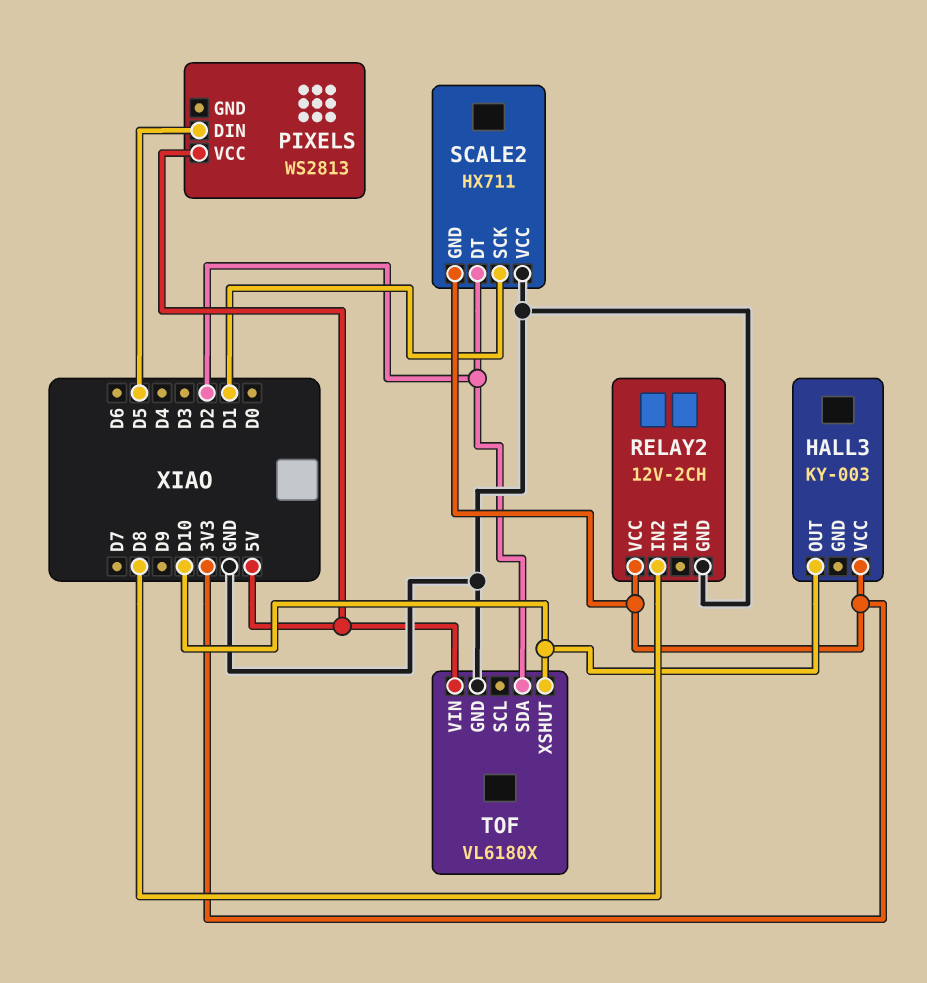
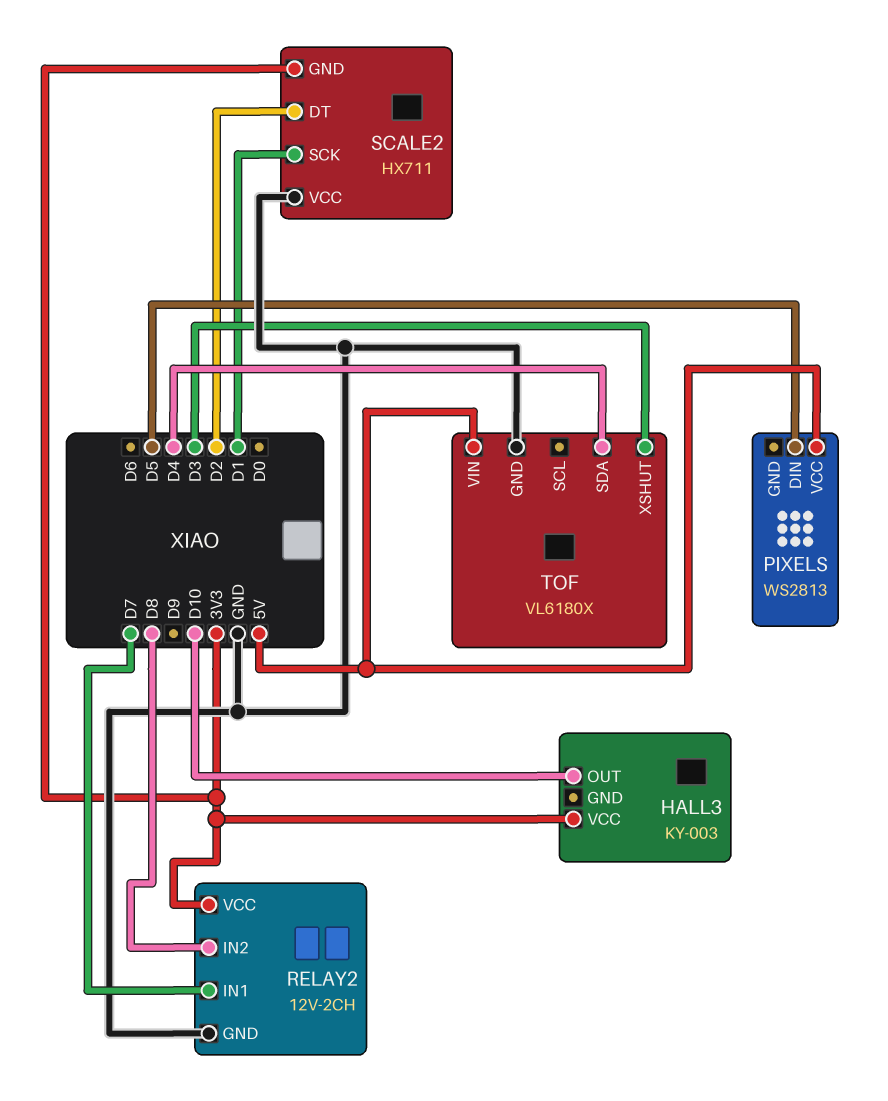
RELAY2 pin IN1: none -> D7
TOF pin SDA: D2 -> D4
TOF pin XSHUT: D10 -> D3

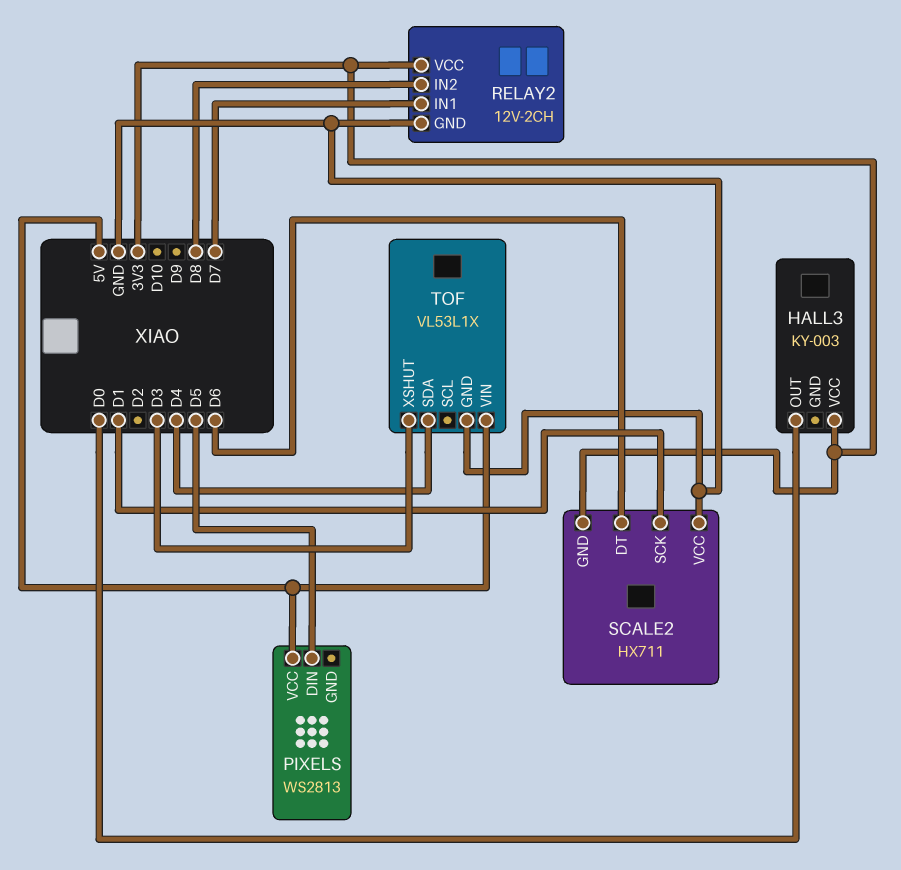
HALL3 pin OUT: D10 -> D0
SCALE2 pin DT: D2 -> D6
TOF: VL6180X -> VL53L1X

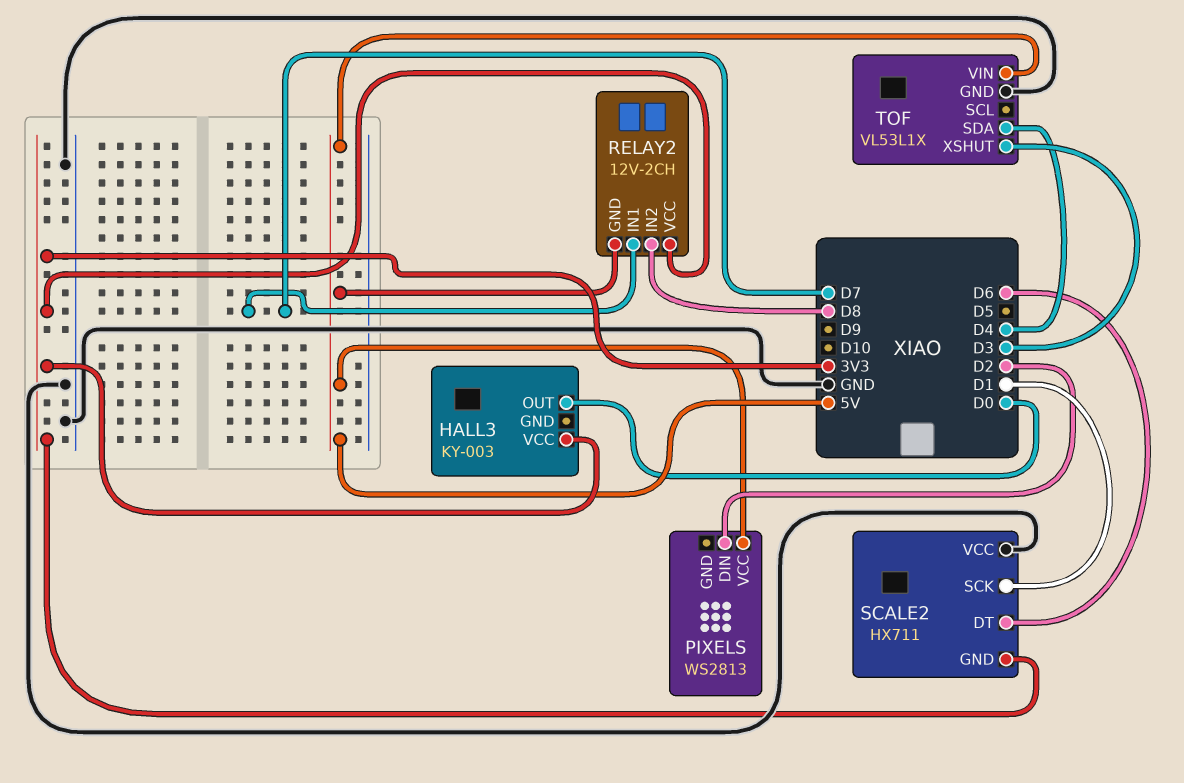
PIXELS pin DIN: D5 -> D2
RELAY2 pin GND: GND -> 5V

